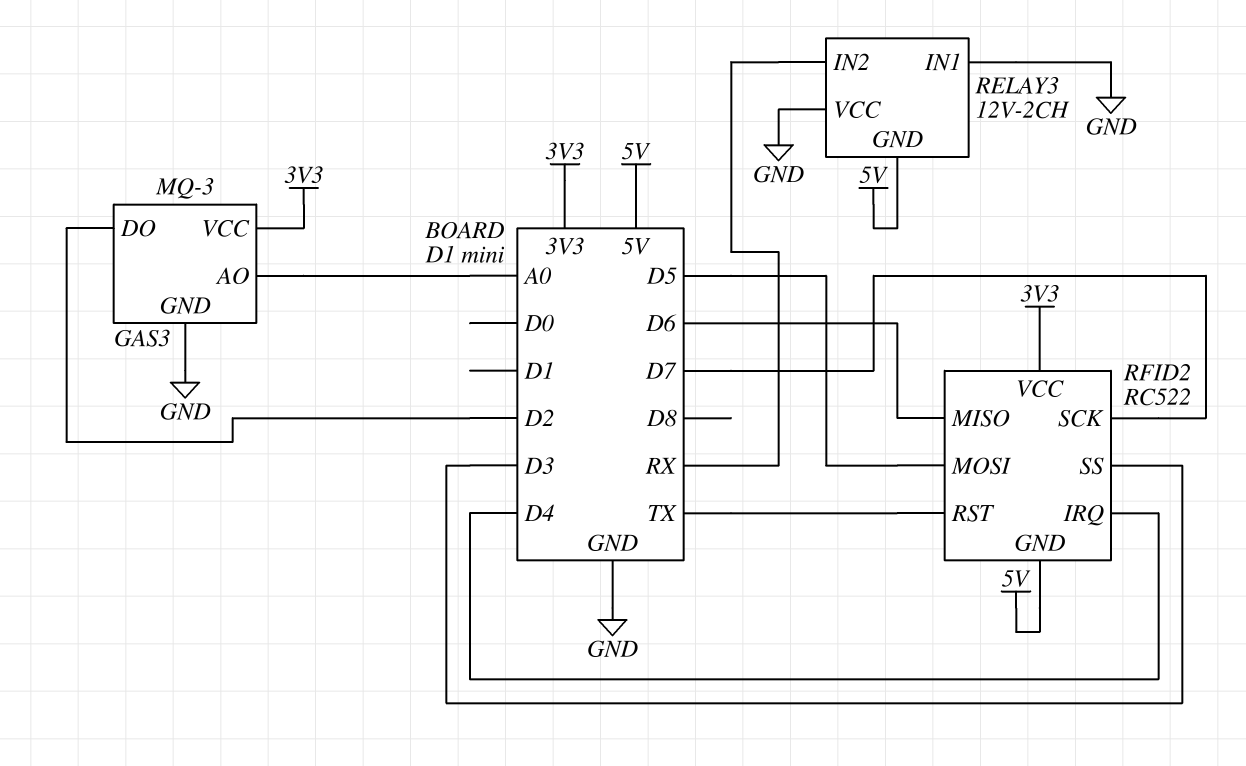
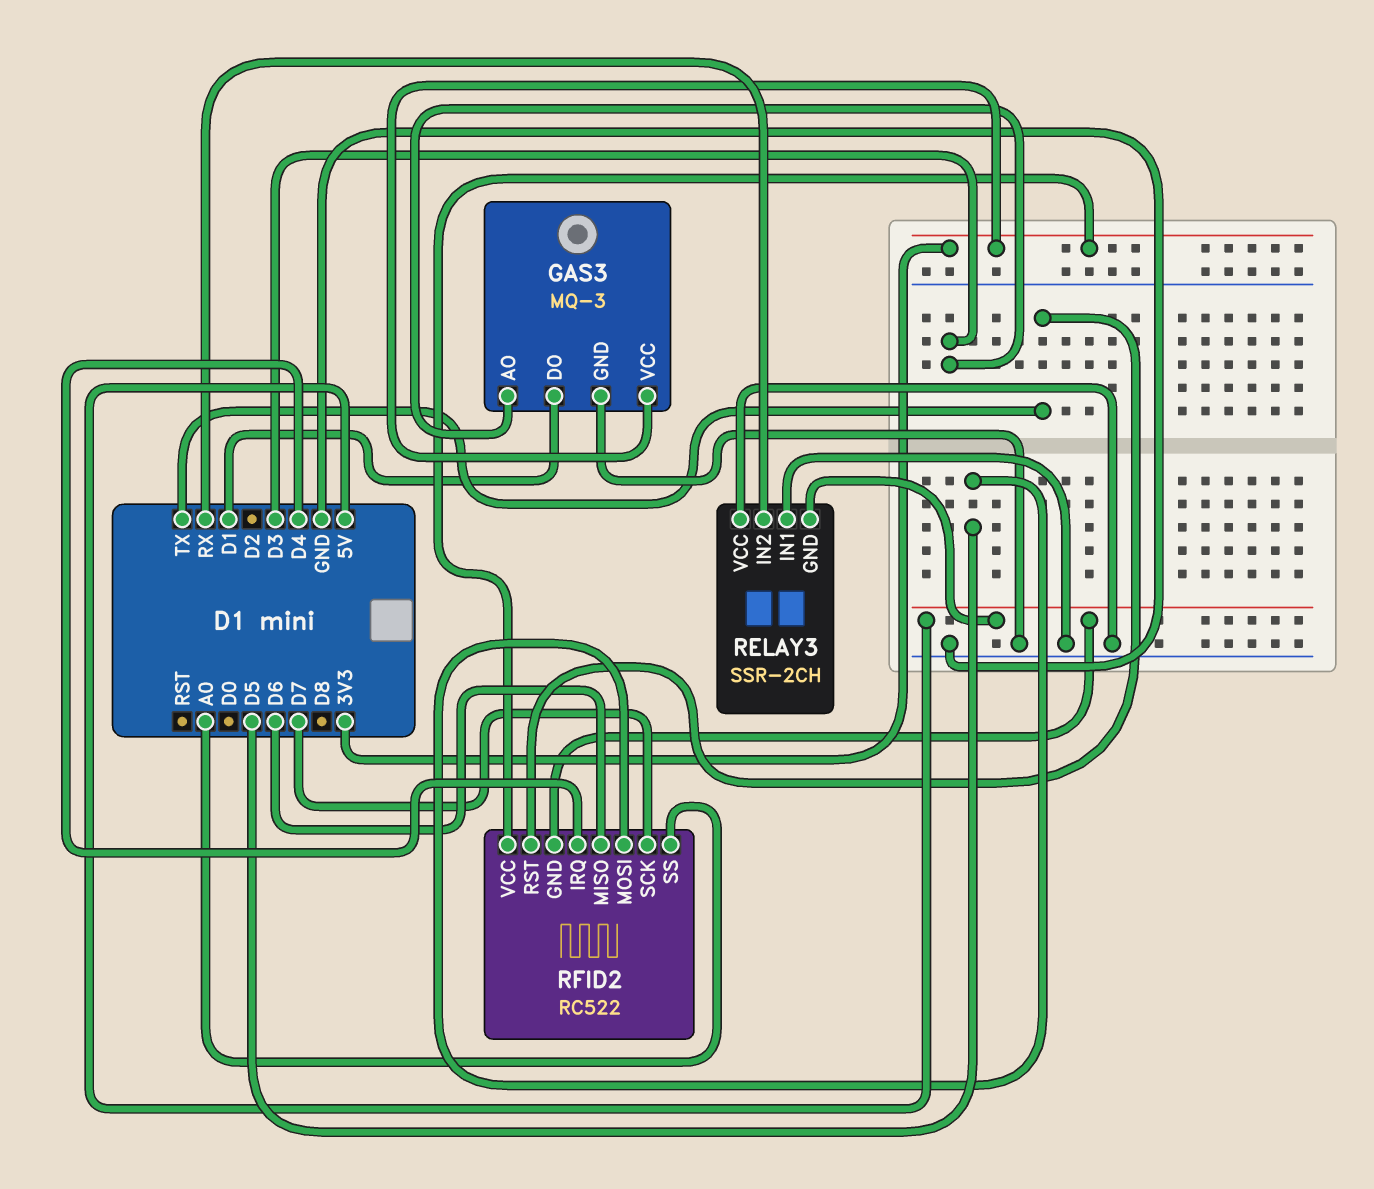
GAS3 pin AO: A0 -> D3
GAS3 pin DO: D2 -> D1
RELAY3: 12V-2CH -> SSR-2CH
RFID2 pin SS: D3 -> A0

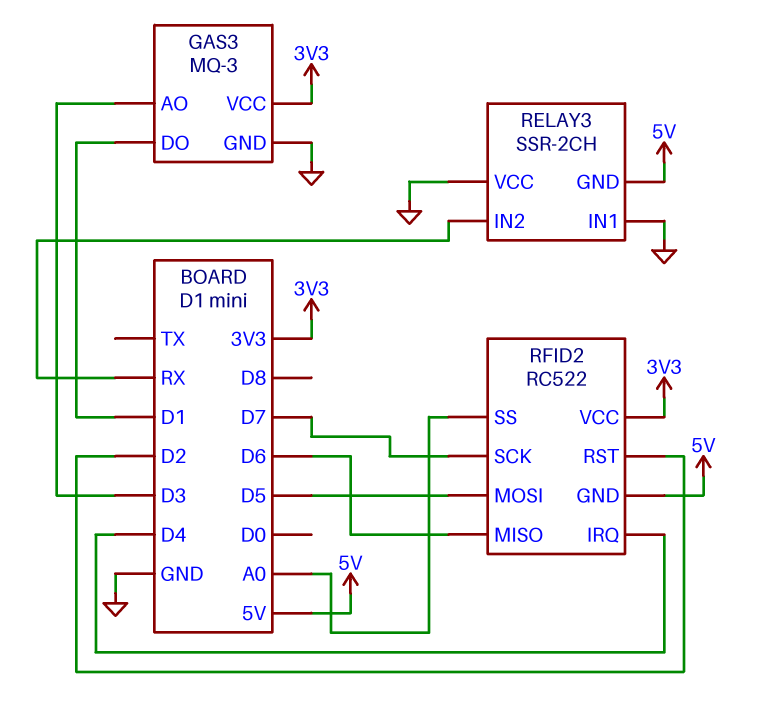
RFID2 pin RST: TX -> D2

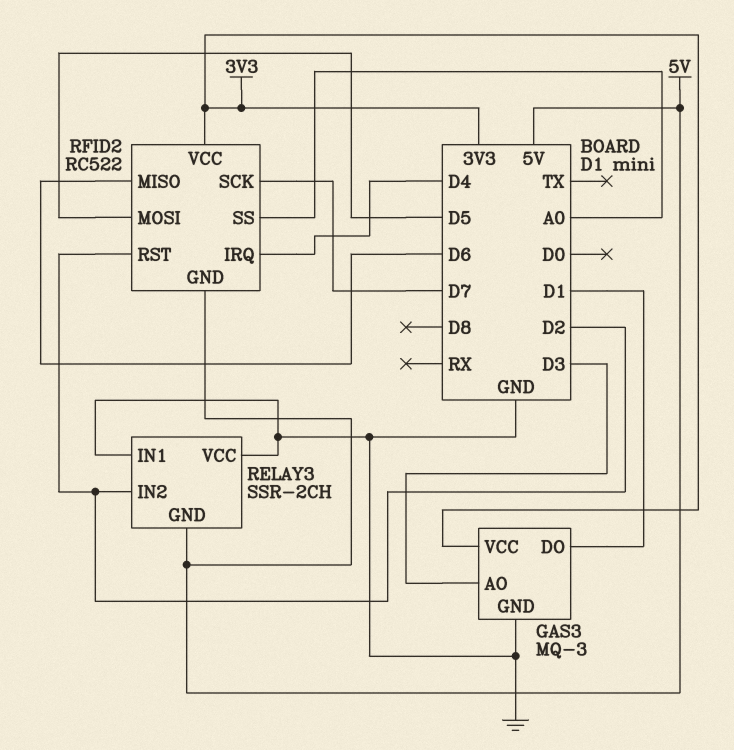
RELAY3 pin IN2: RX -> D2

